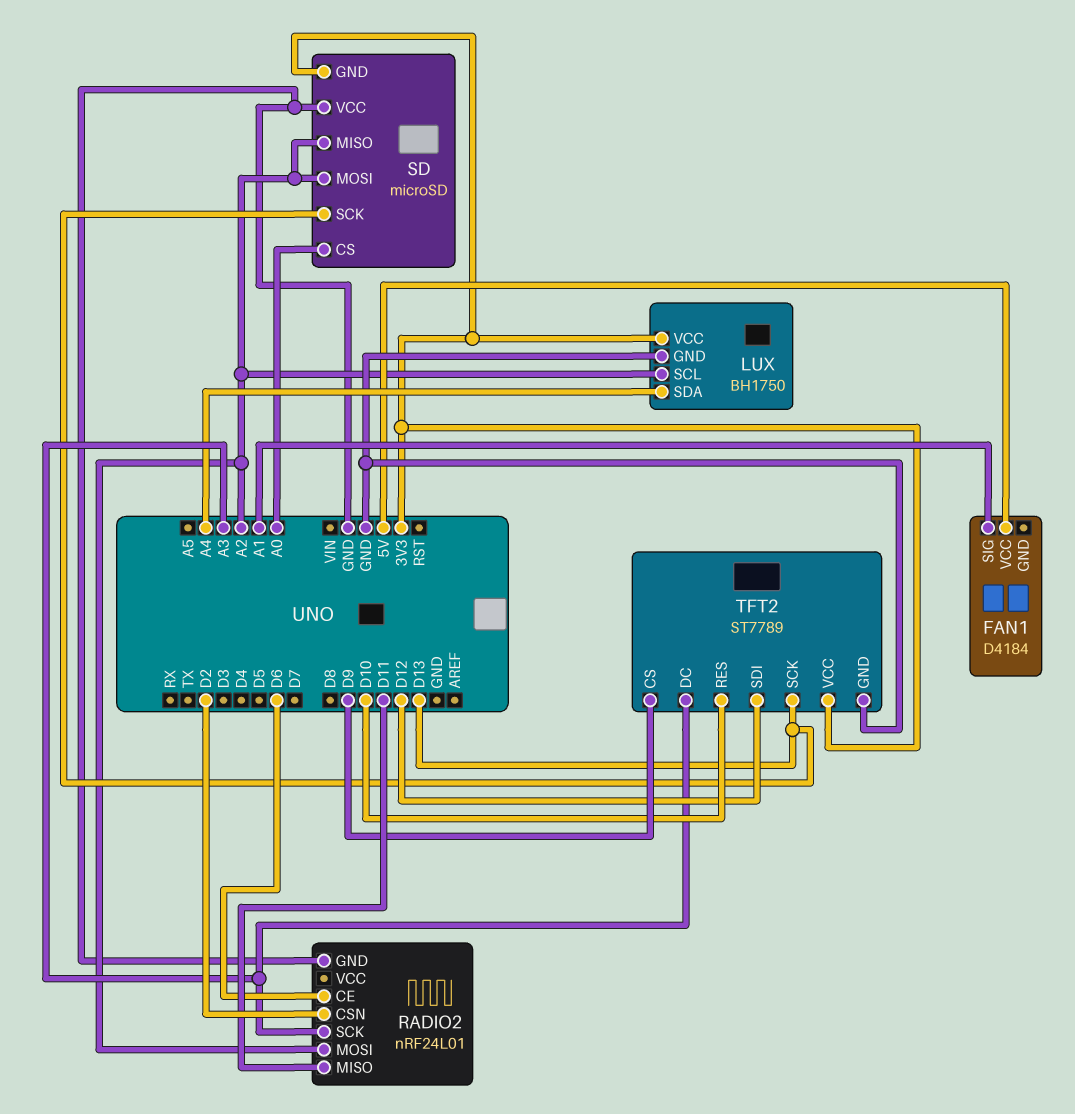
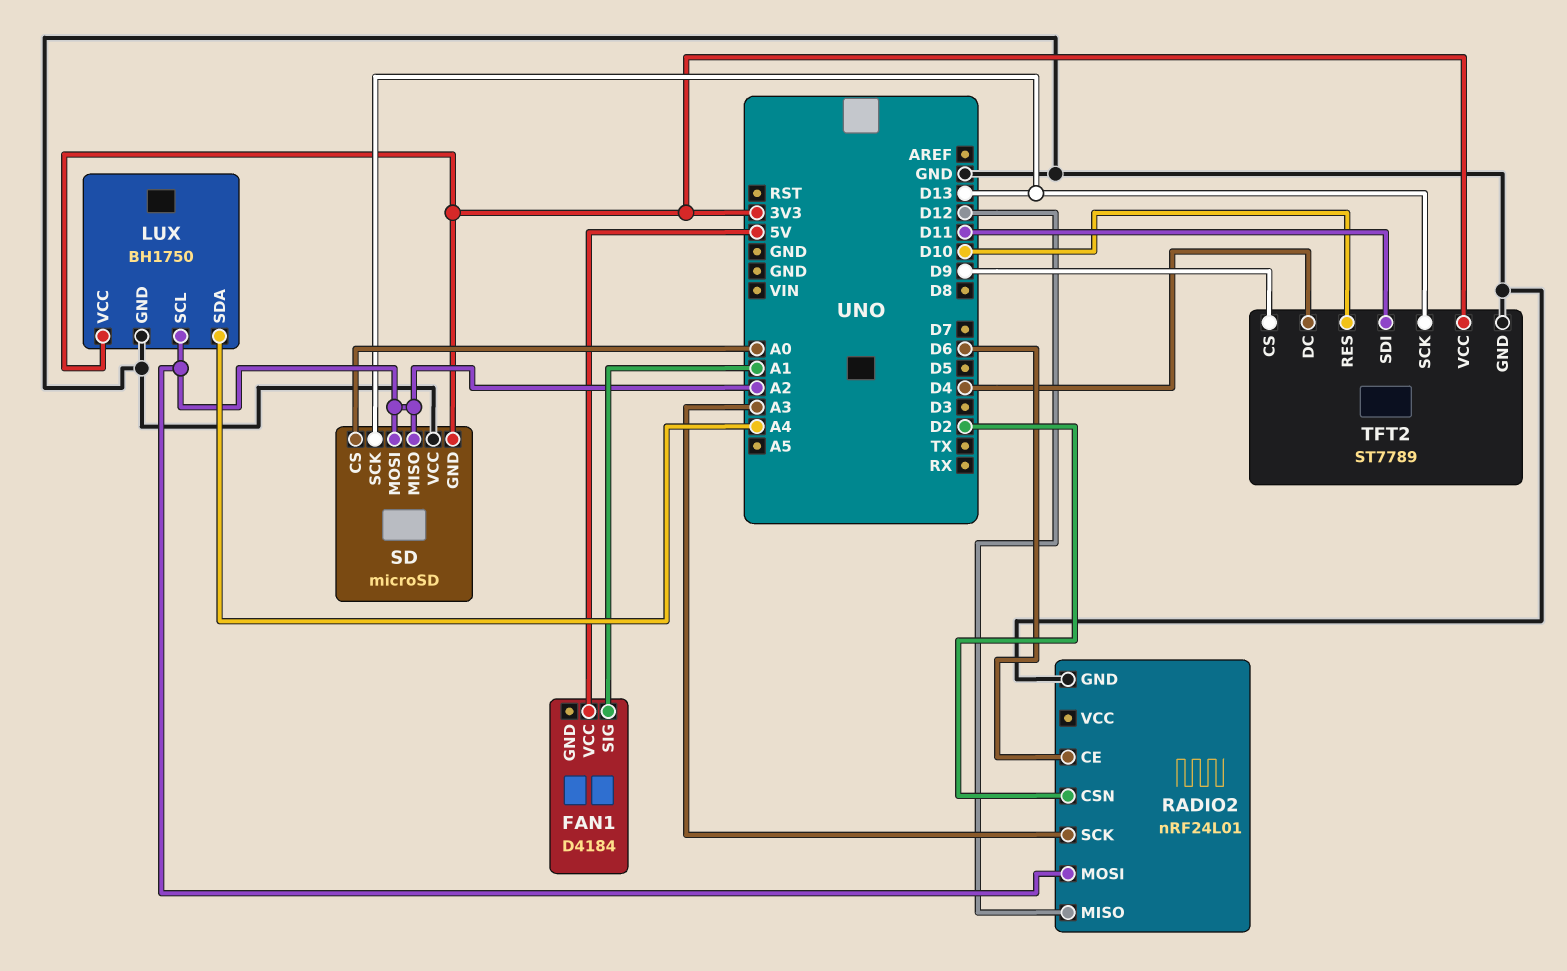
RADIO2 pin MISO: D11 -> D12
TFT2 pin DC: A3 -> D4
TFT2 pin SDI: D12 -> D11

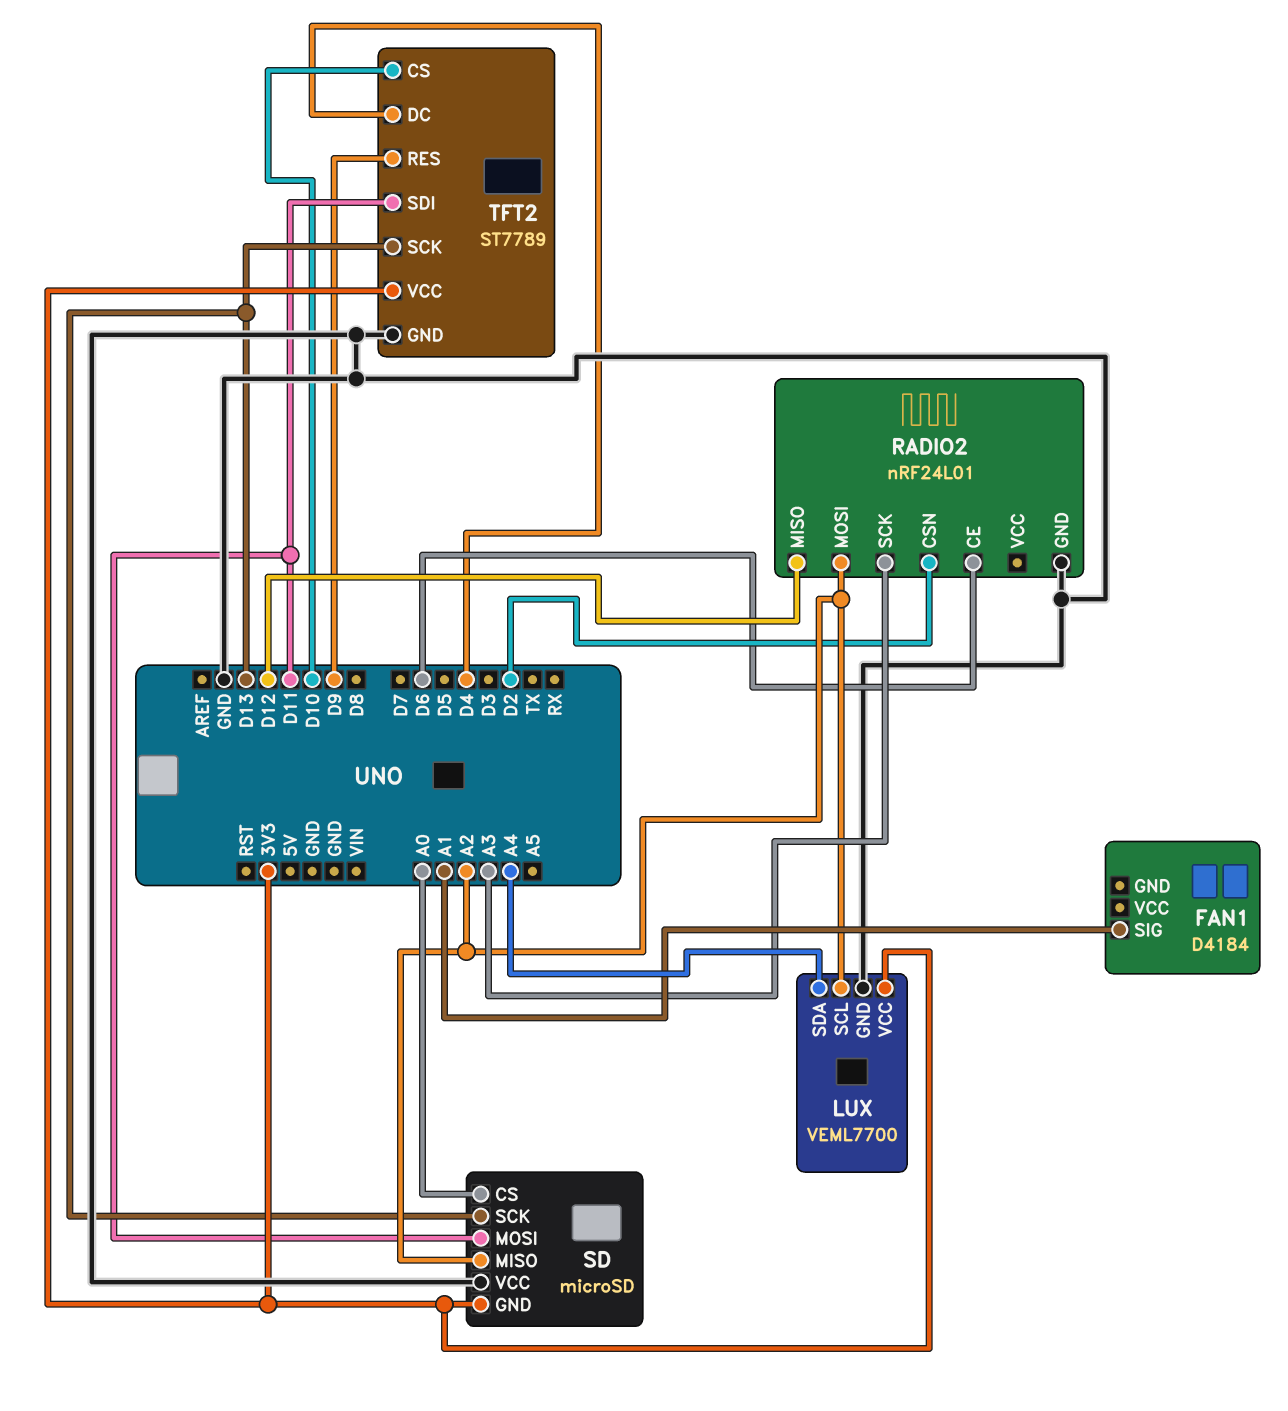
FAN1 pin VCC: 5V -> none
LUX: BH1750 -> VEML7700
SD pin MOSI: A2 -> D11
TFT2 pin CS: D9 -> D10
TFT2 pin RES: D10 -> D9

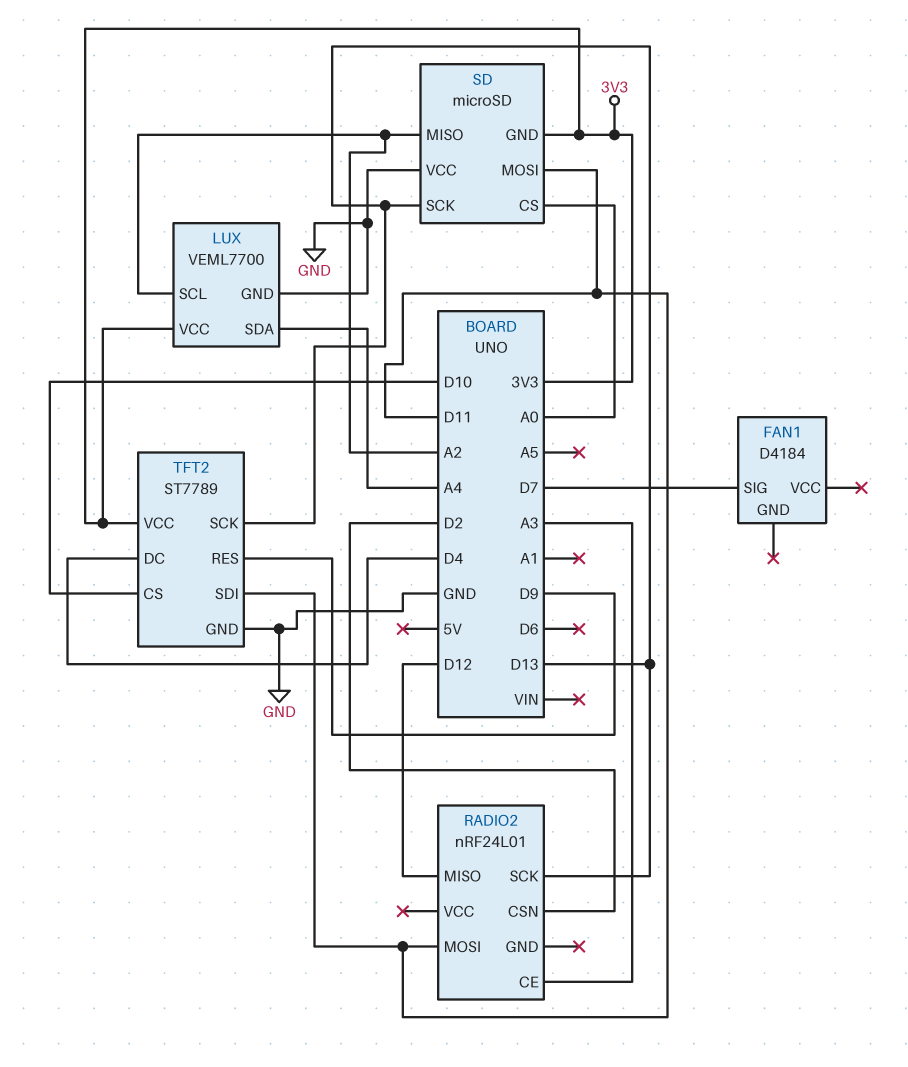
FAN1 pin SIG: A1 -> D7
RADIO2 pin CE: D6 -> A3
RADIO2 pin GND: GND -> none
RADIO2 pin MOSI: A2 -> D11
RADIO2 pin SCK: A3 -> D13

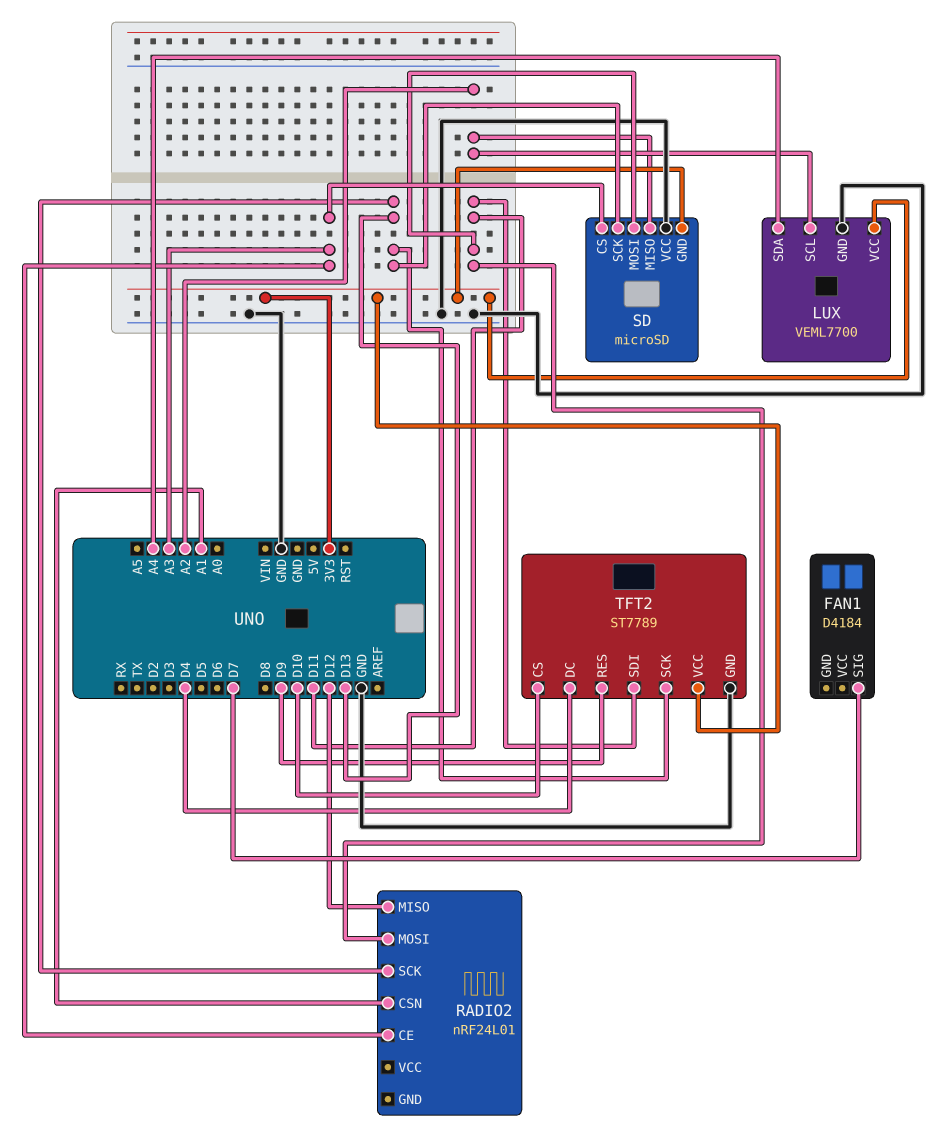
RADIO2 pin CSN: D2 -> A1
SD pin CS: A0 -> A3

